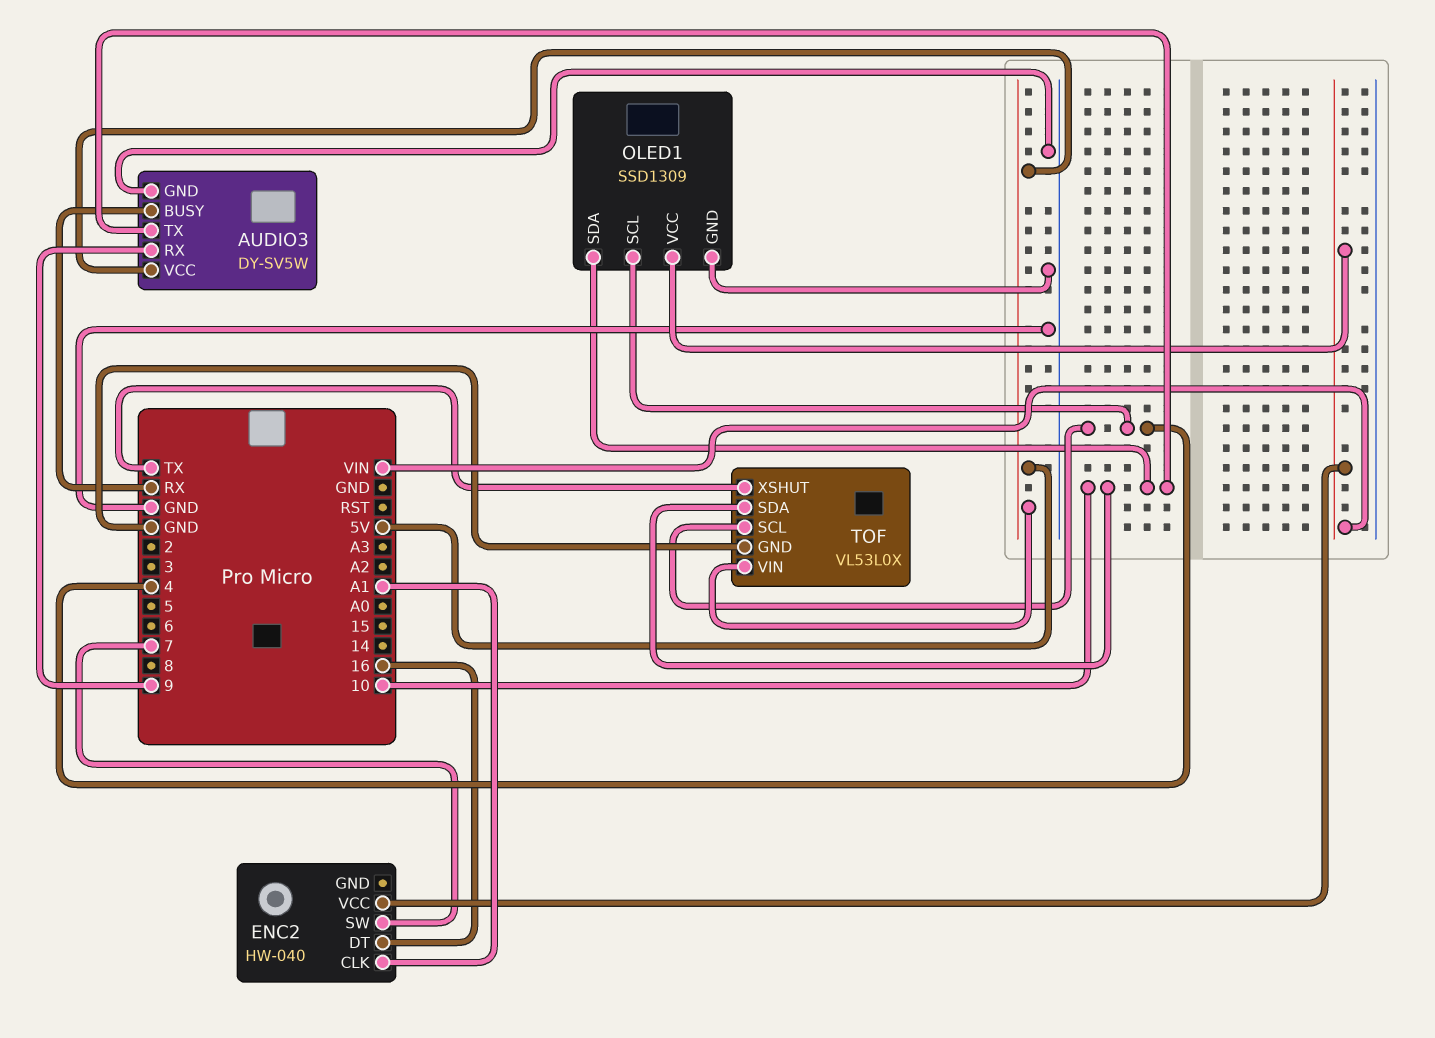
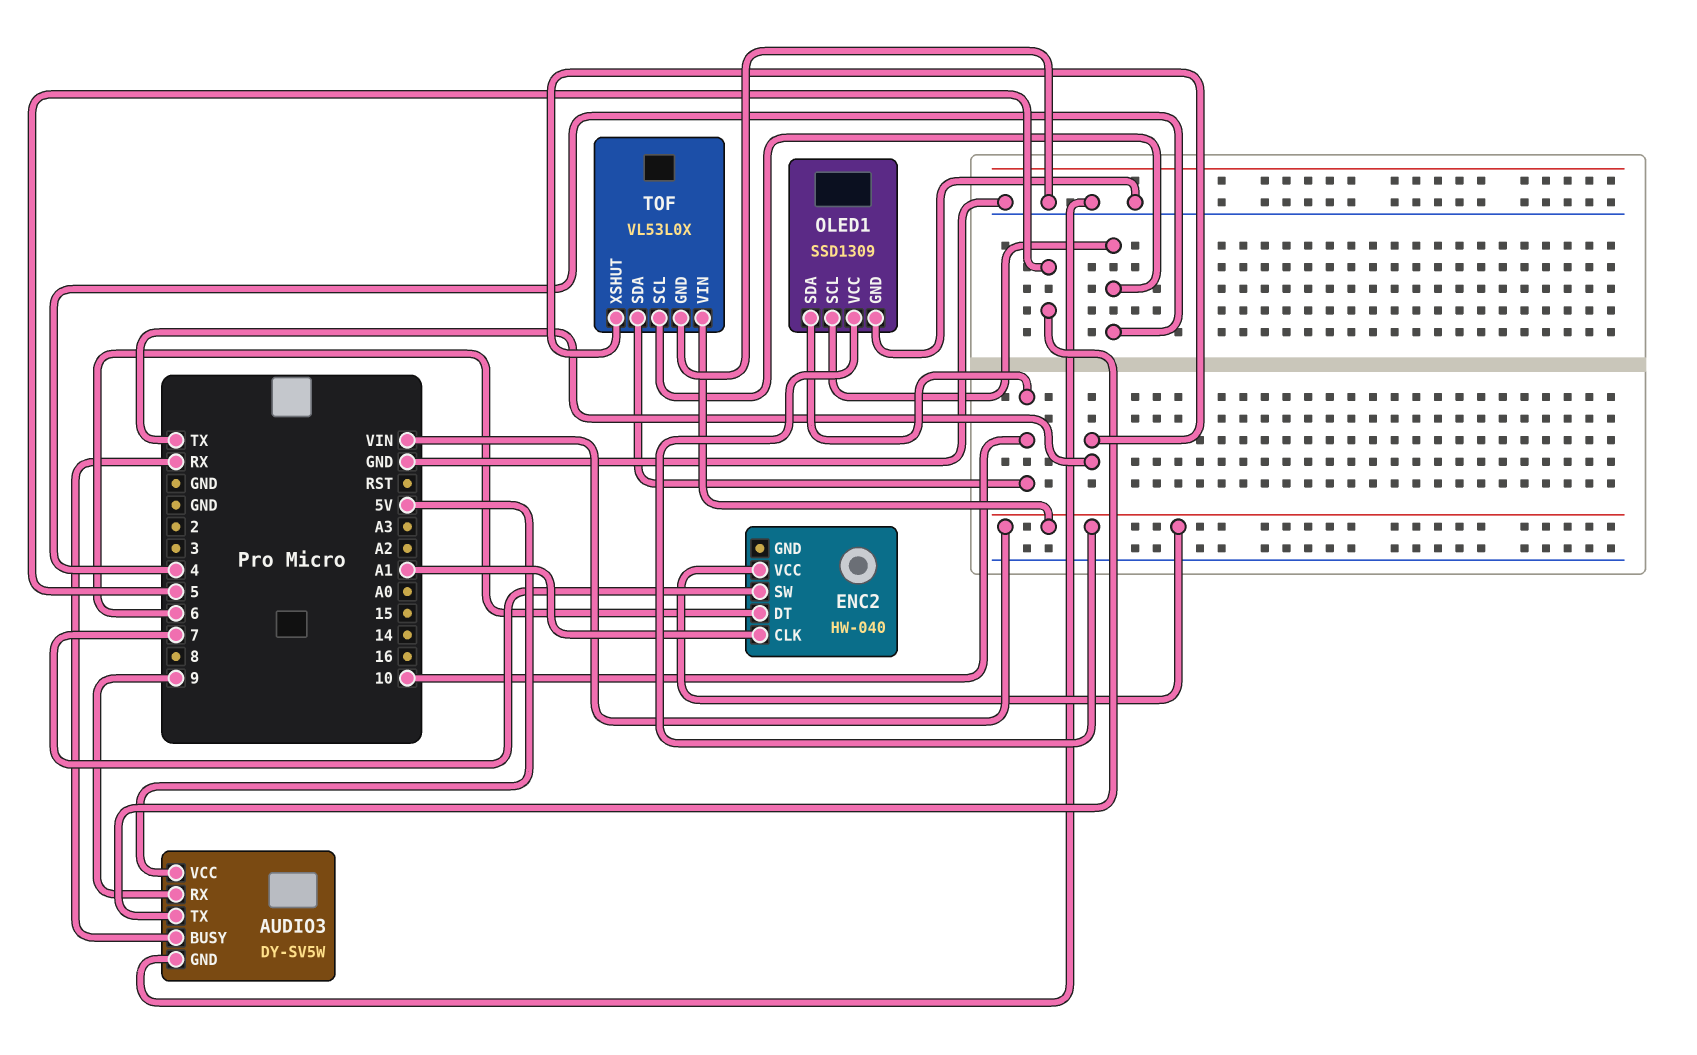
AUDIO3 pin TX: 10 -> 5
ENC2 pin DT: 16 -> 6
TOF pin VIN: 5V -> VIN

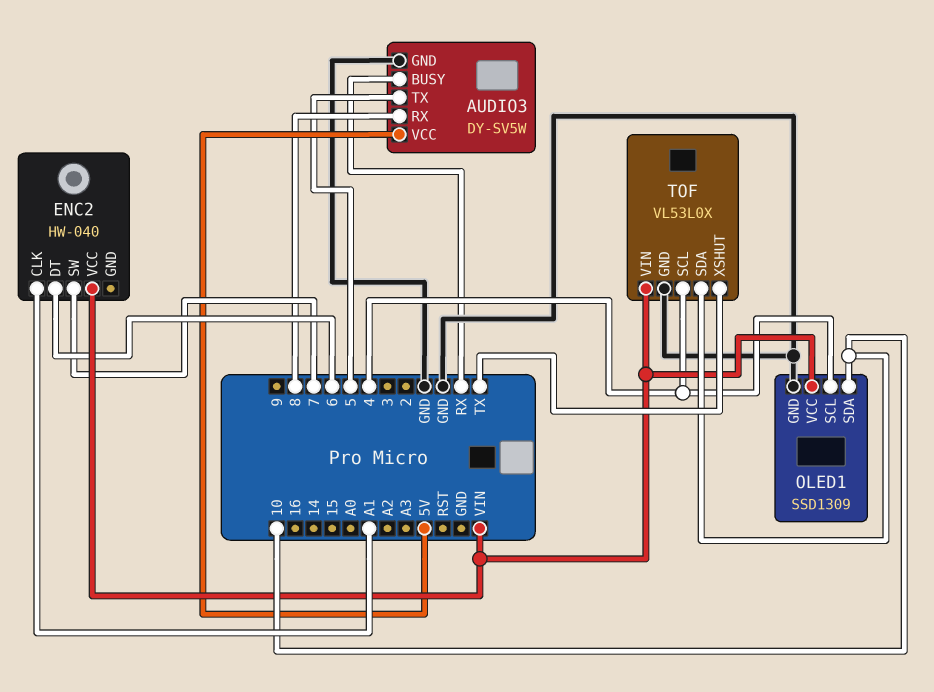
AUDIO3 pin RX: 9 -> 8

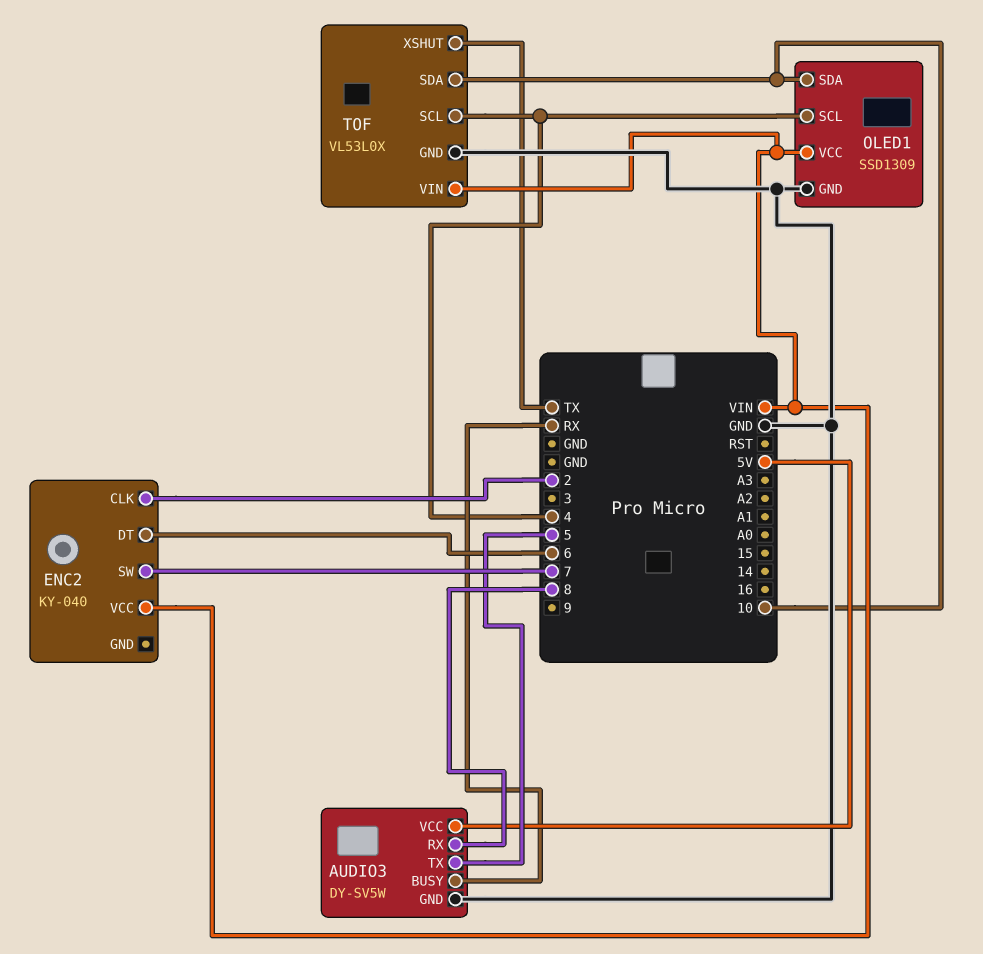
ENC2: HW-040 -> KY-040
ENC2 pin CLK: A1 -> 2

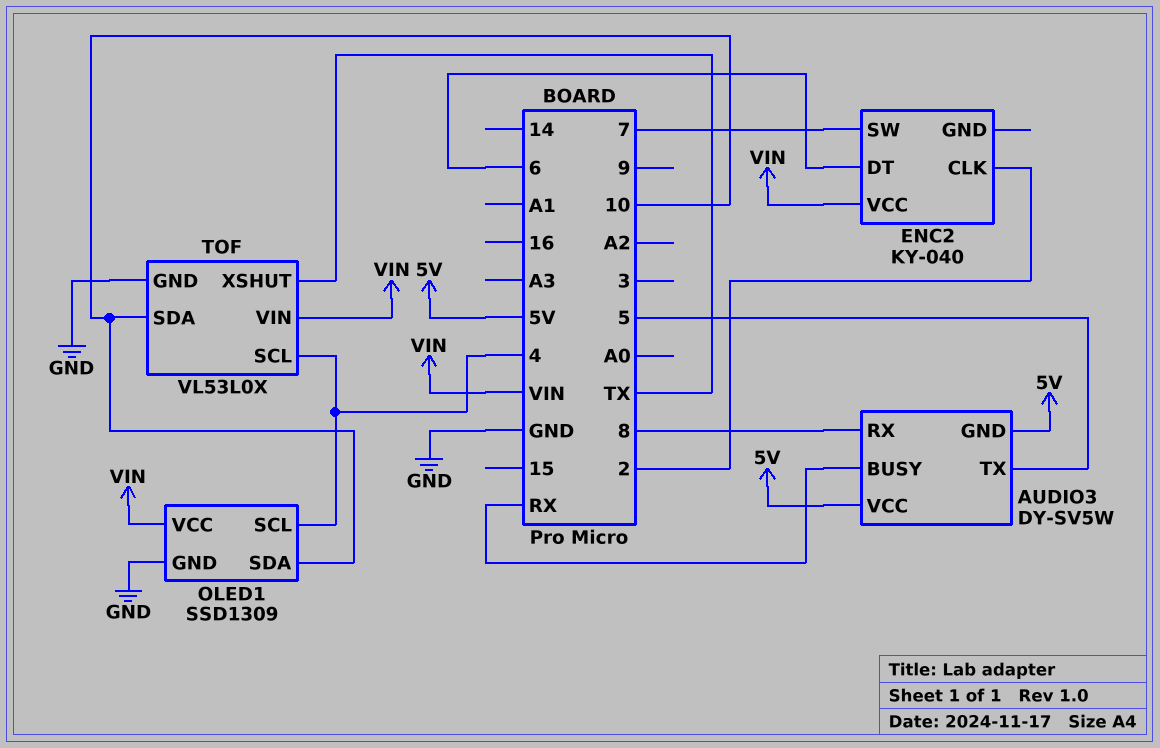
AUDIO3 pin GND: GND -> 5V

